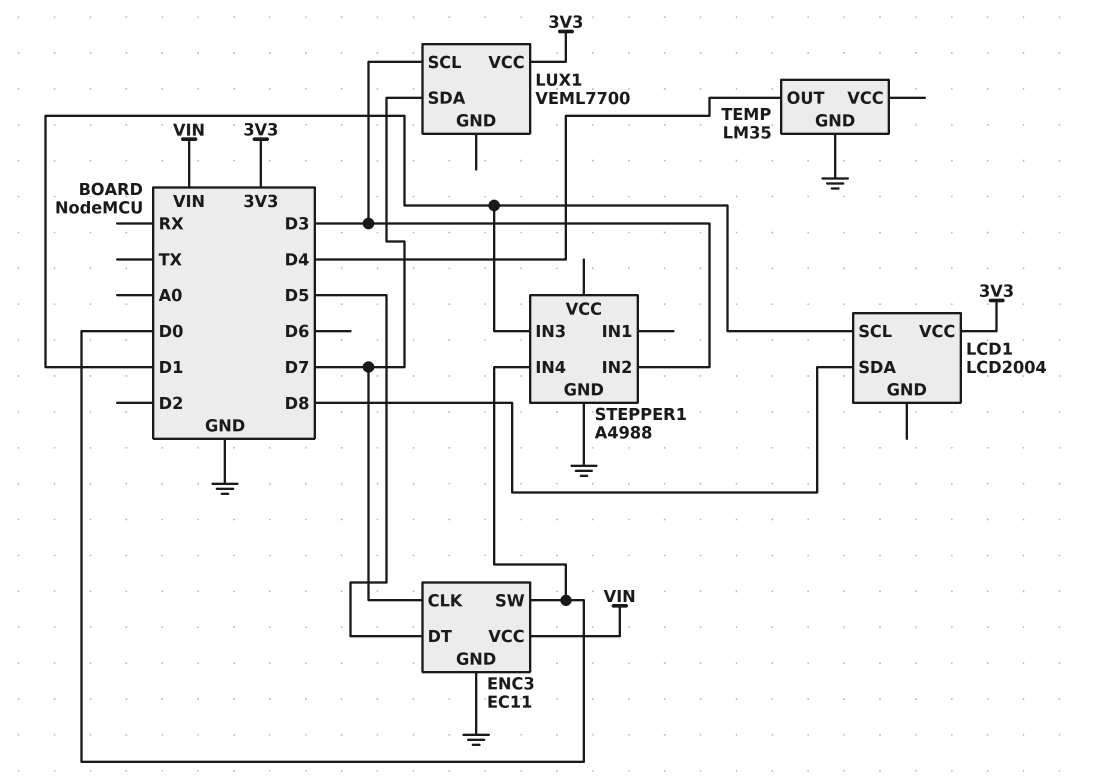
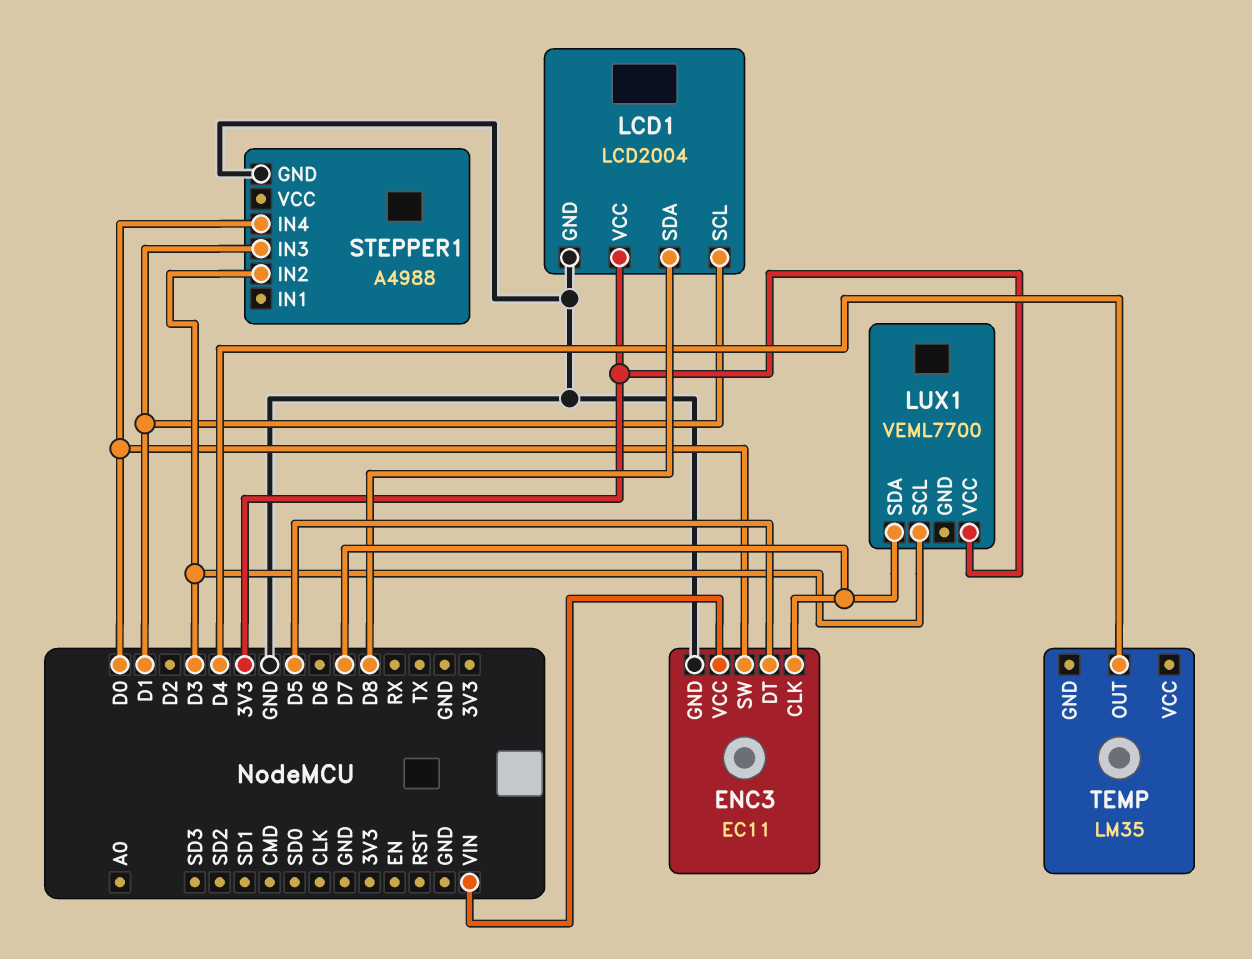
LCD1 pin GND: none -> GND
TEMP pin GND: GND -> none

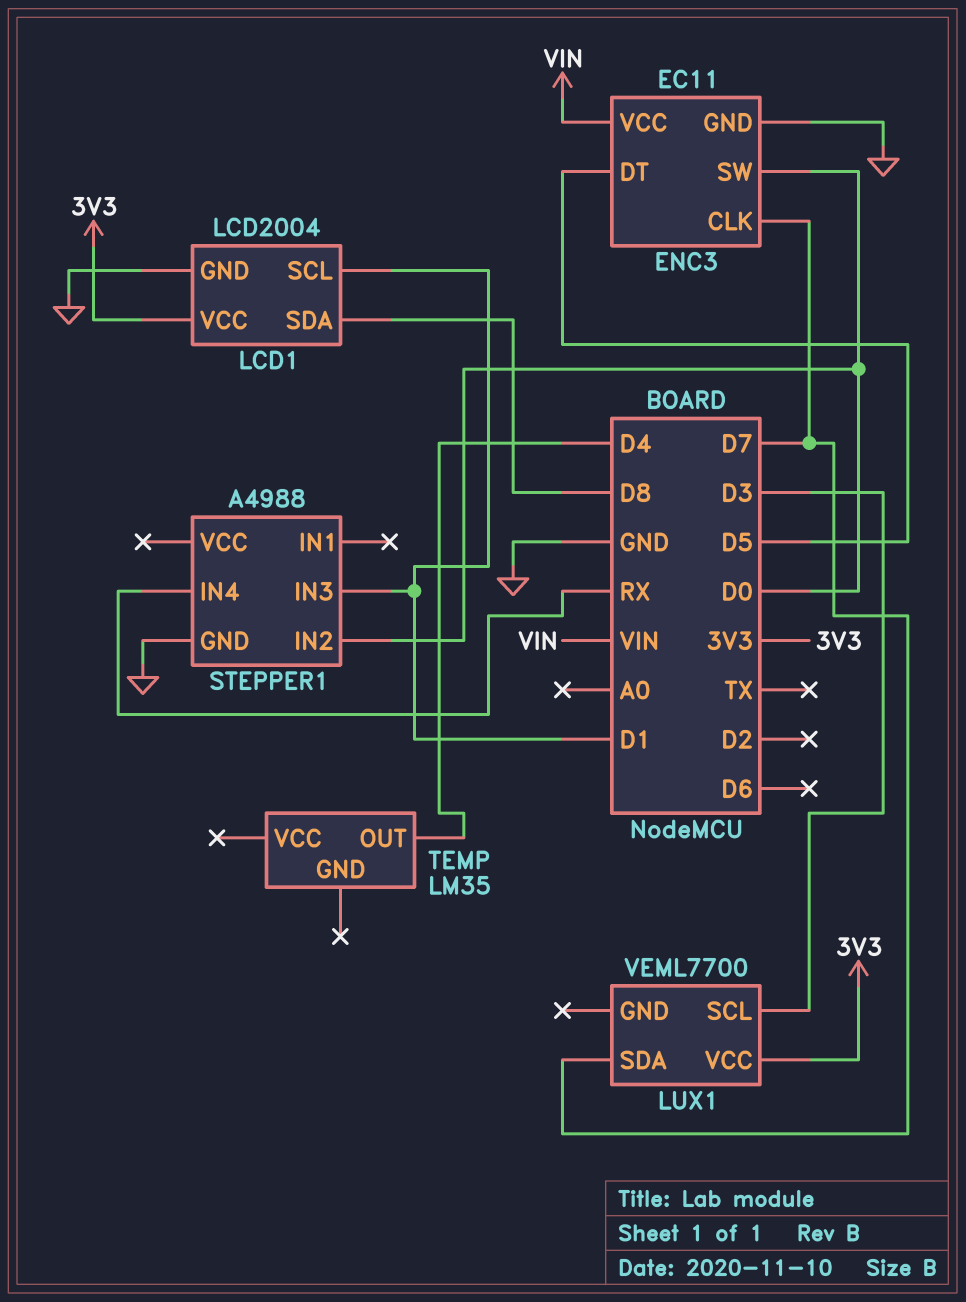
STEPPER1 pin IN2: D3 -> D0
STEPPER1 pin IN4: D0 -> RX

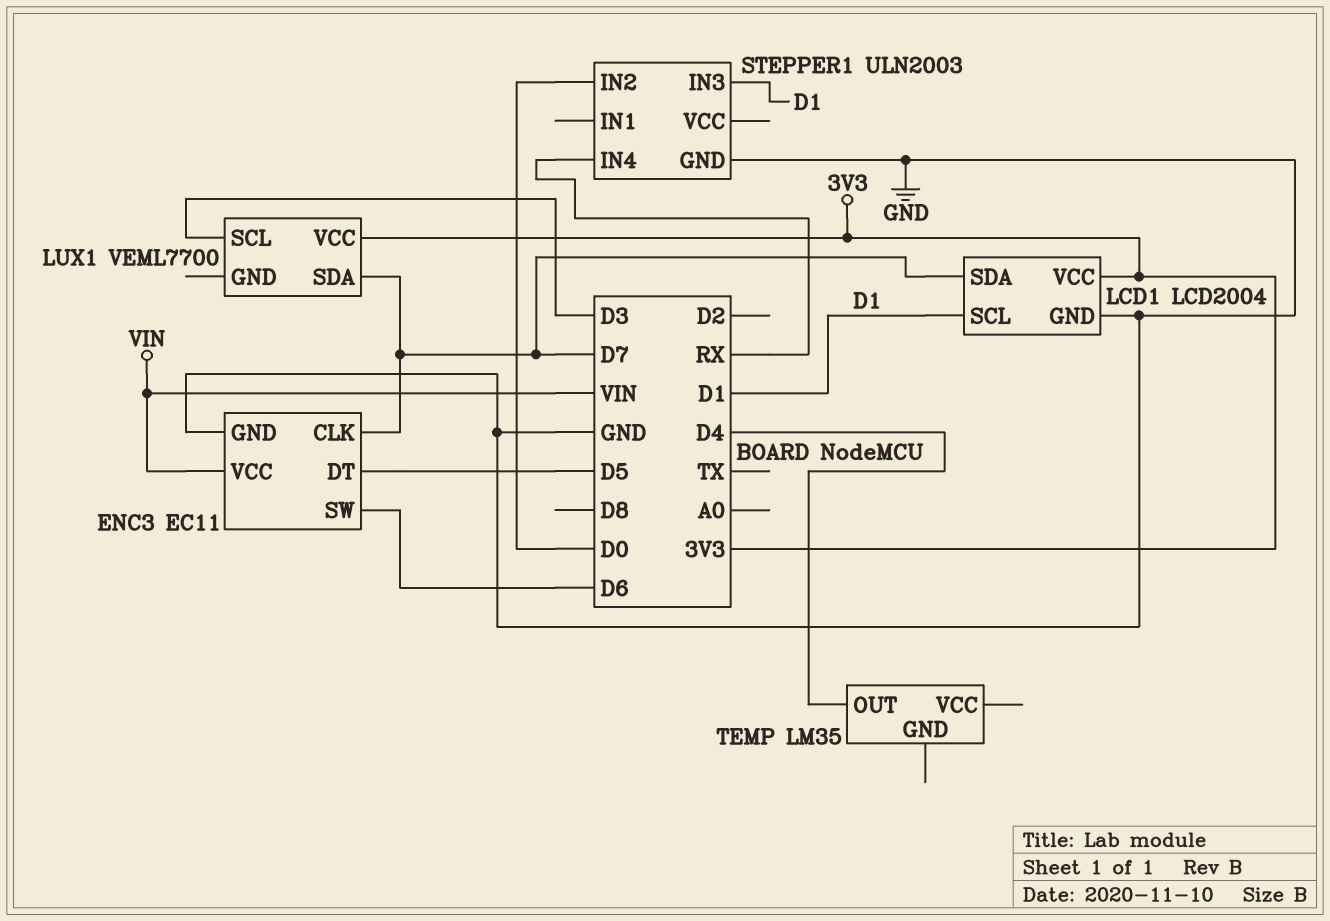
ENC3 pin SW: D0 -> D6
LCD1 pin SDA: D8 -> D7
STEPPER1: A4988 -> ULN2003

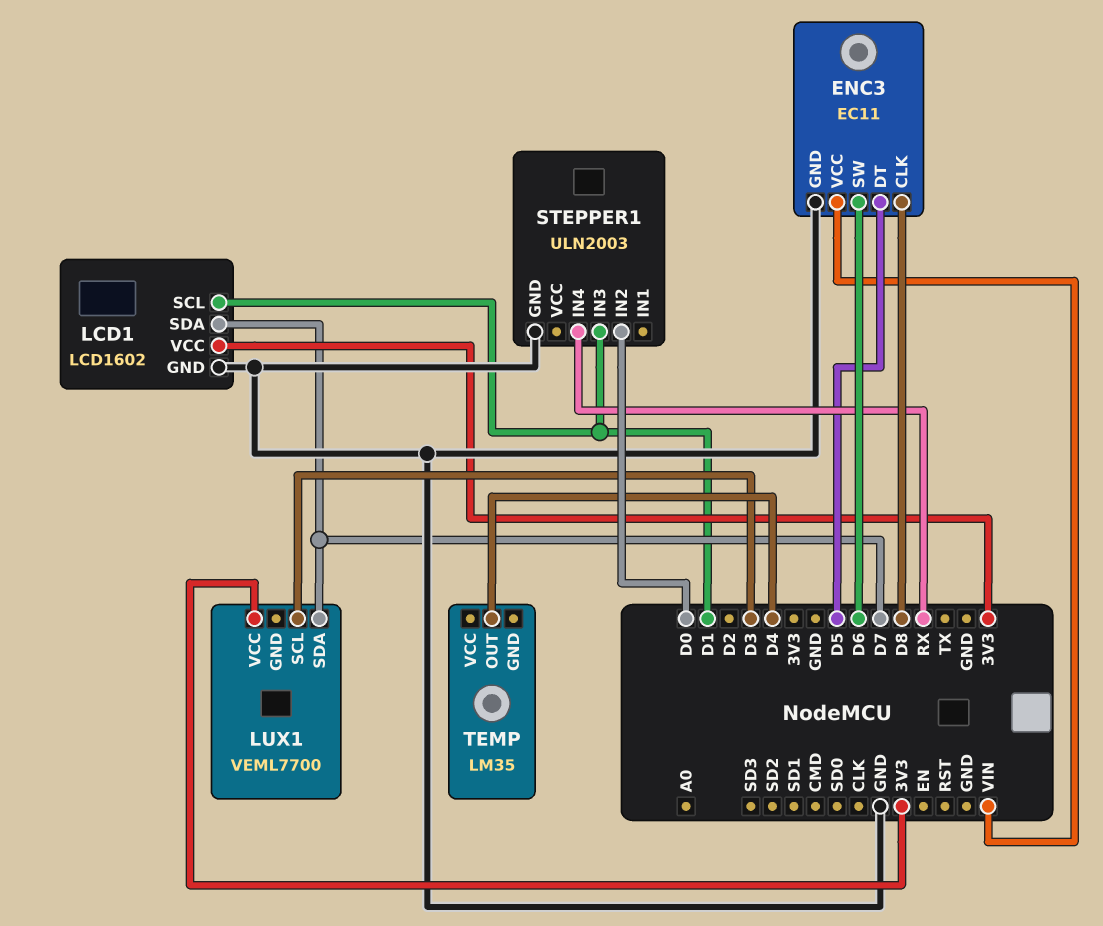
ENC3 pin CLK: D7 -> D8
LCD1: LCD2004 -> LCD1602

